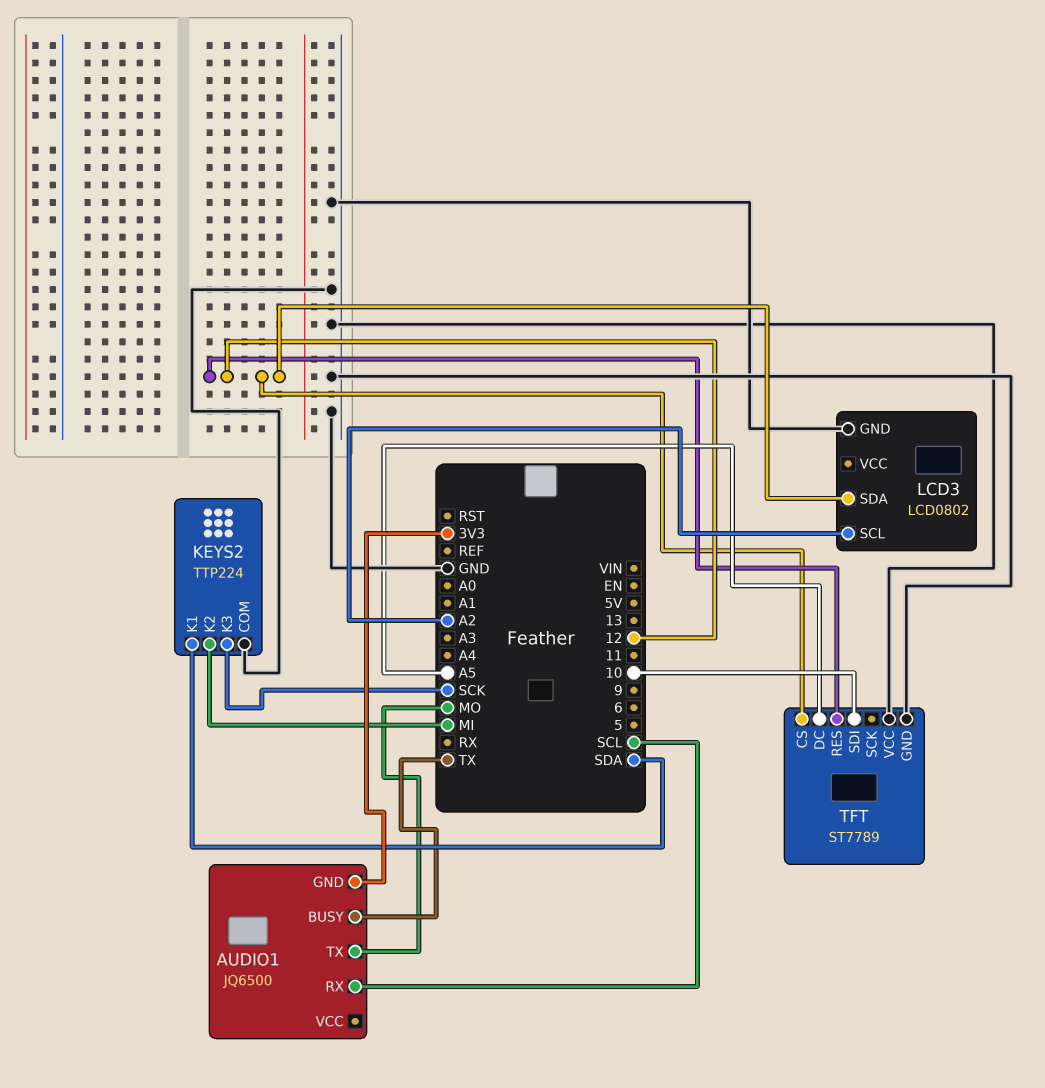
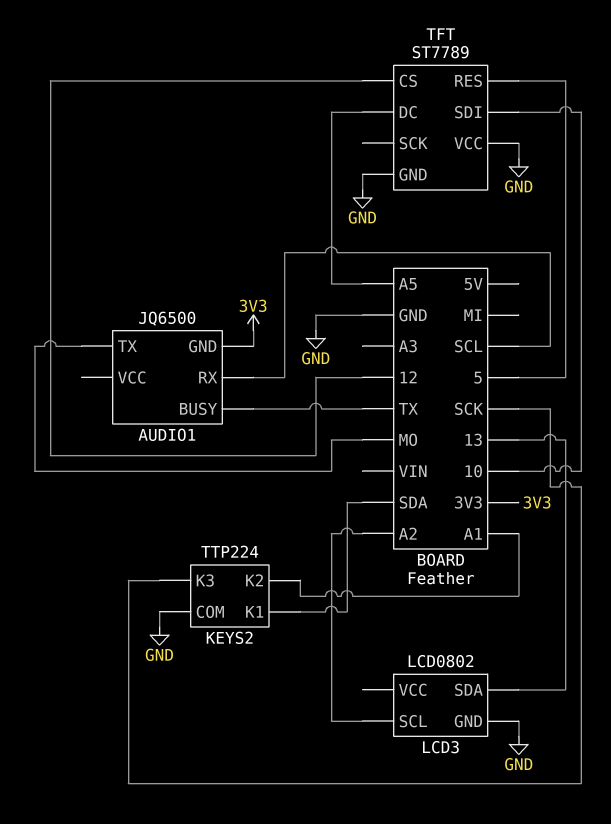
KEYS2 pin K2: MI -> A1
LCD3 pin SDA: 12 -> 13
TFT pin RES: 12 -> 5

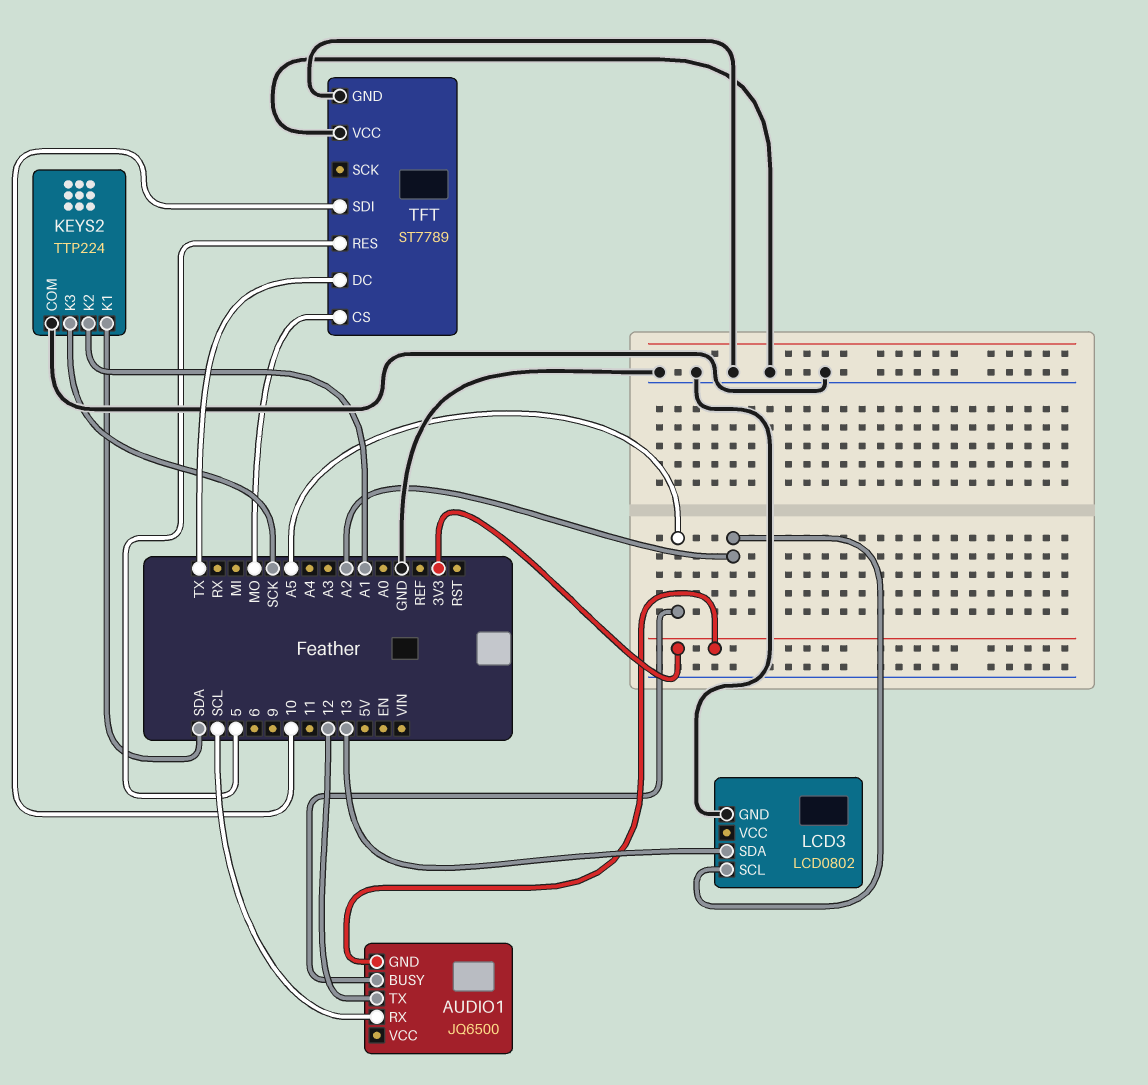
AUDIO1 pin BUSY: TX -> A5
AUDIO1 pin TX: MO -> 12
TFT pin CS: 12 -> MO
TFT pin DC: A5 -> TX

